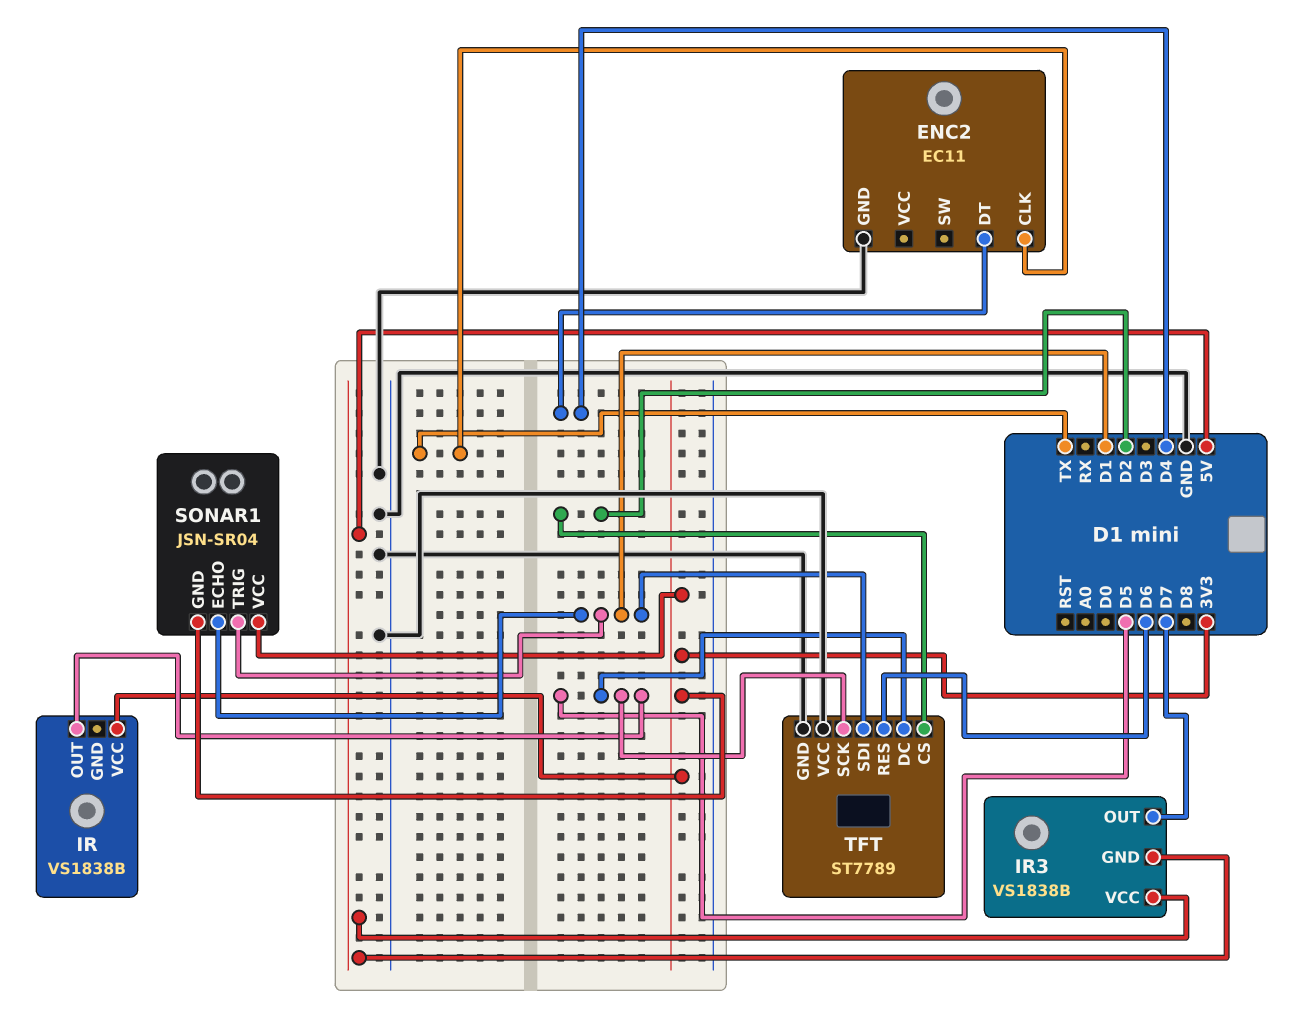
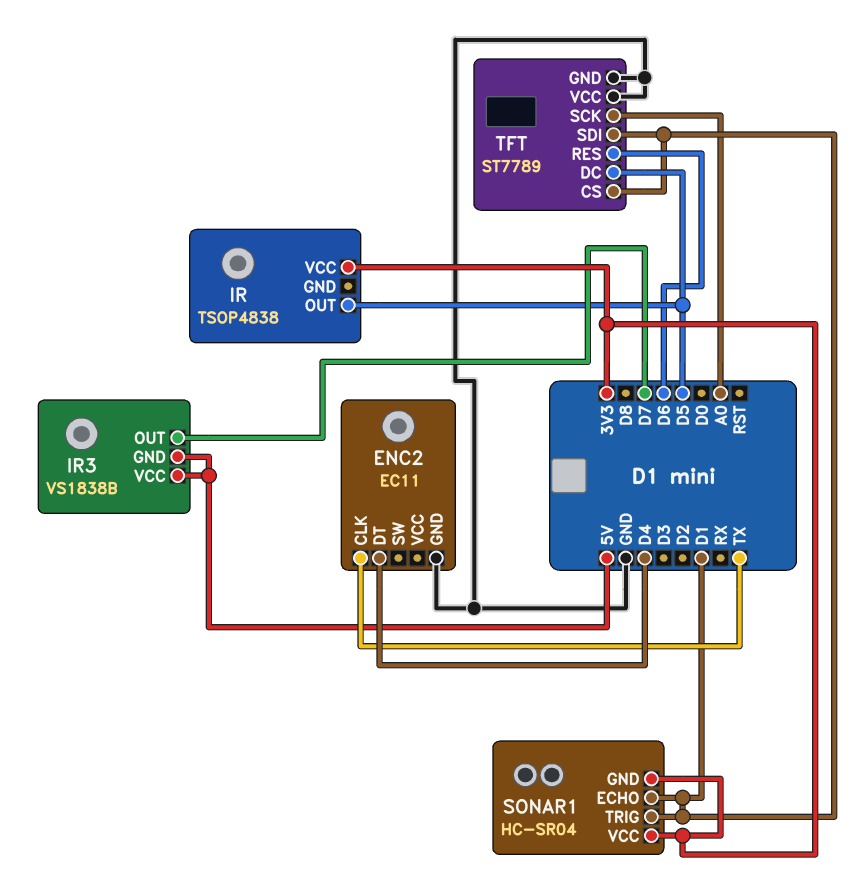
IR: VS1838B -> TSOP4838
SONAR1: JSN-SR04 -> HC-SR04
TFT pin CS: D2 -> D1
TFT pin SCK: D5 -> A0

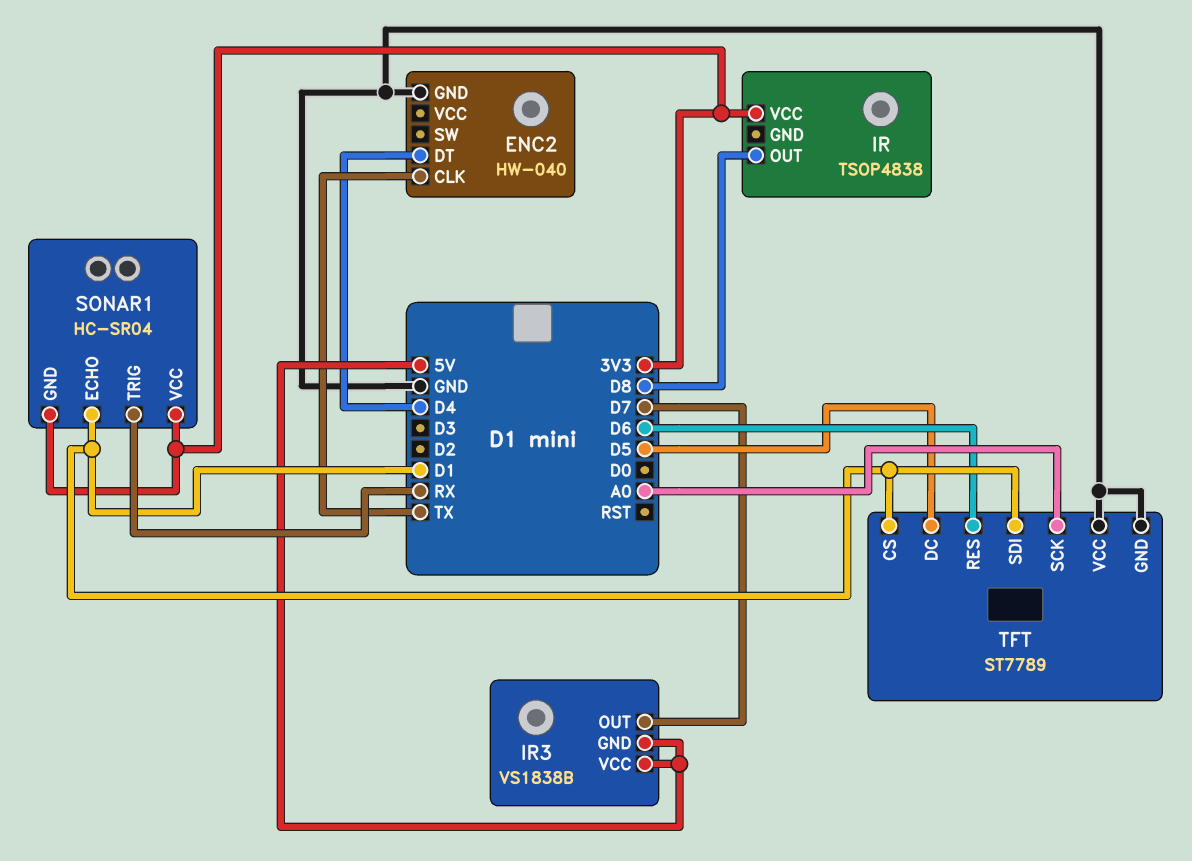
ENC2: EC11 -> HW-040
IR pin OUT: D5 -> D8
SONAR1 pin TRIG: D1 -> RX

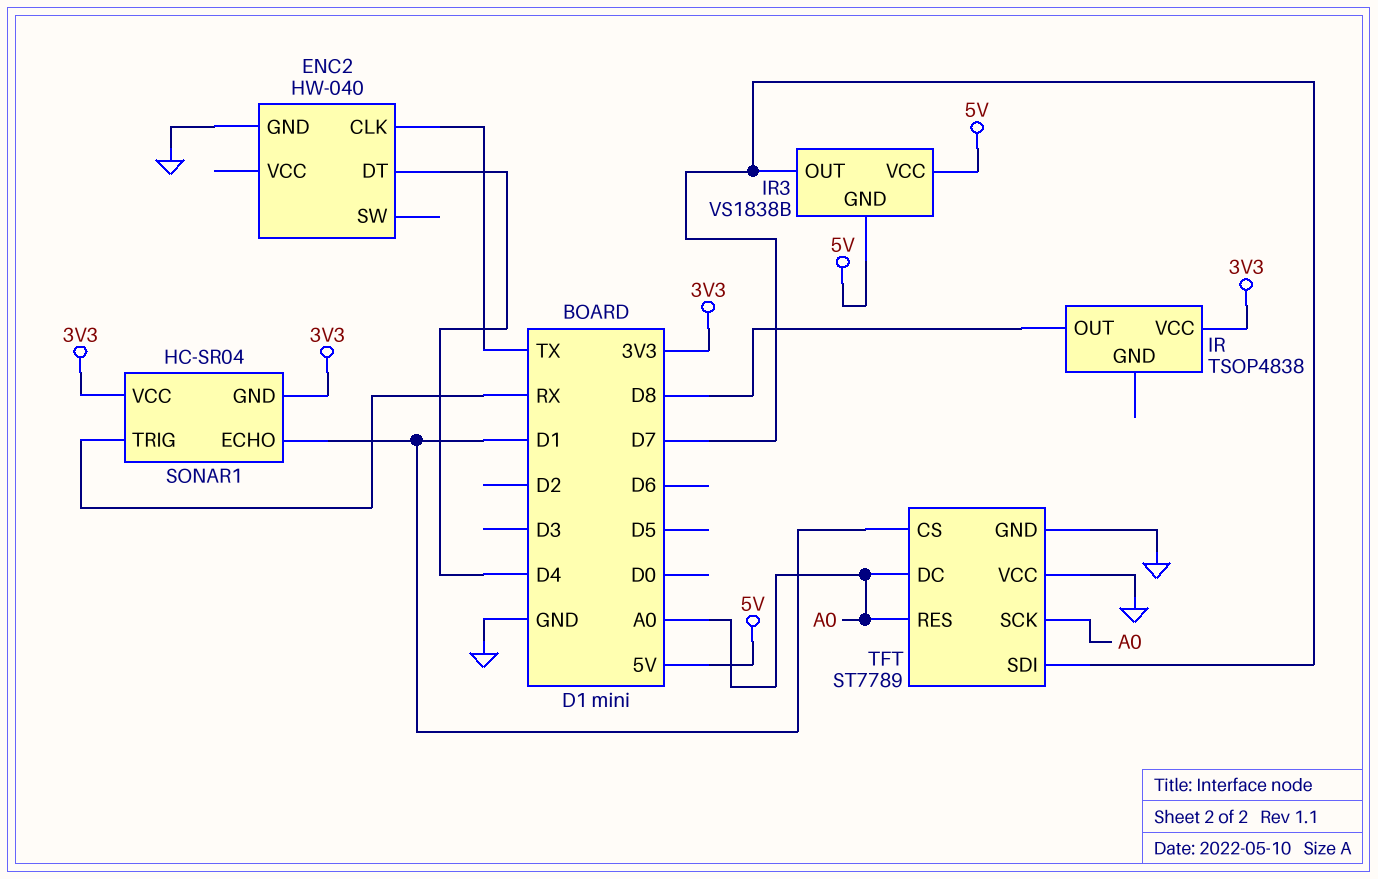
TFT pin DC: D5 -> A0
TFT pin RES: D6 -> A0
TFT pin SDI: D1 -> D7

